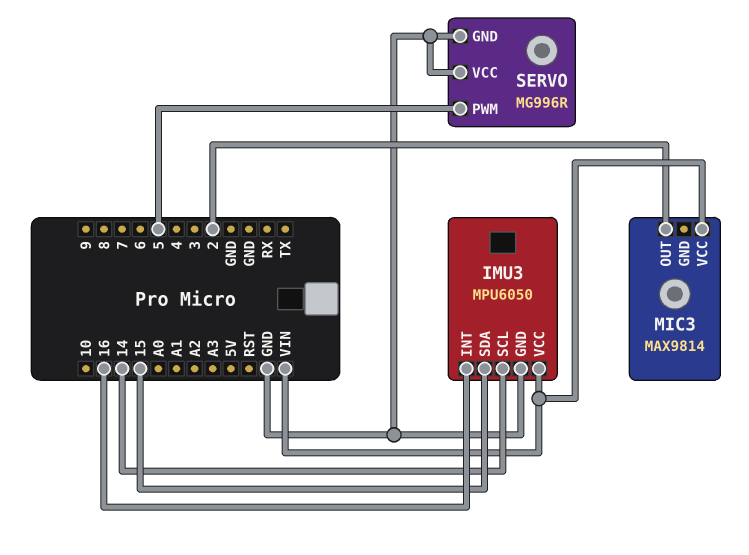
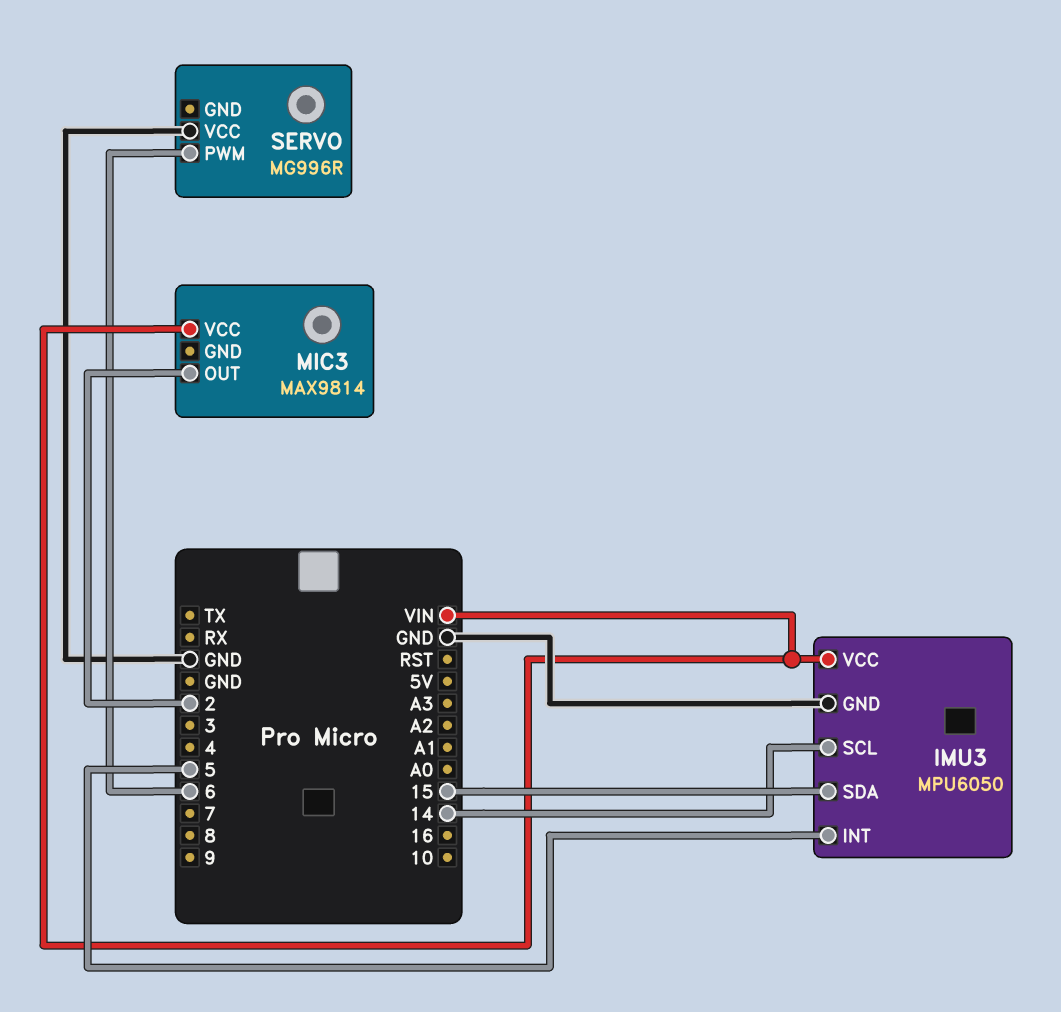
IMU3 pin INT: 16 -> 5
SERVO pin GND: GND -> none
SERVO pin PWM: 5 -> 6

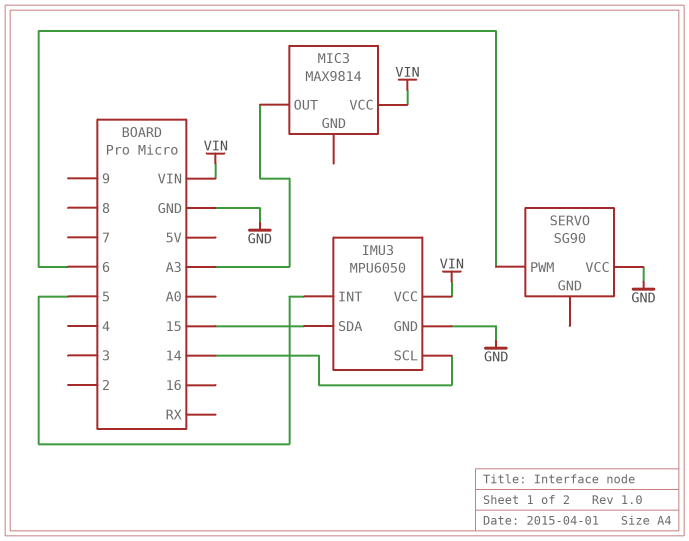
MIC3 pin OUT: 2 -> A3
SERVO: MG996R -> SG90

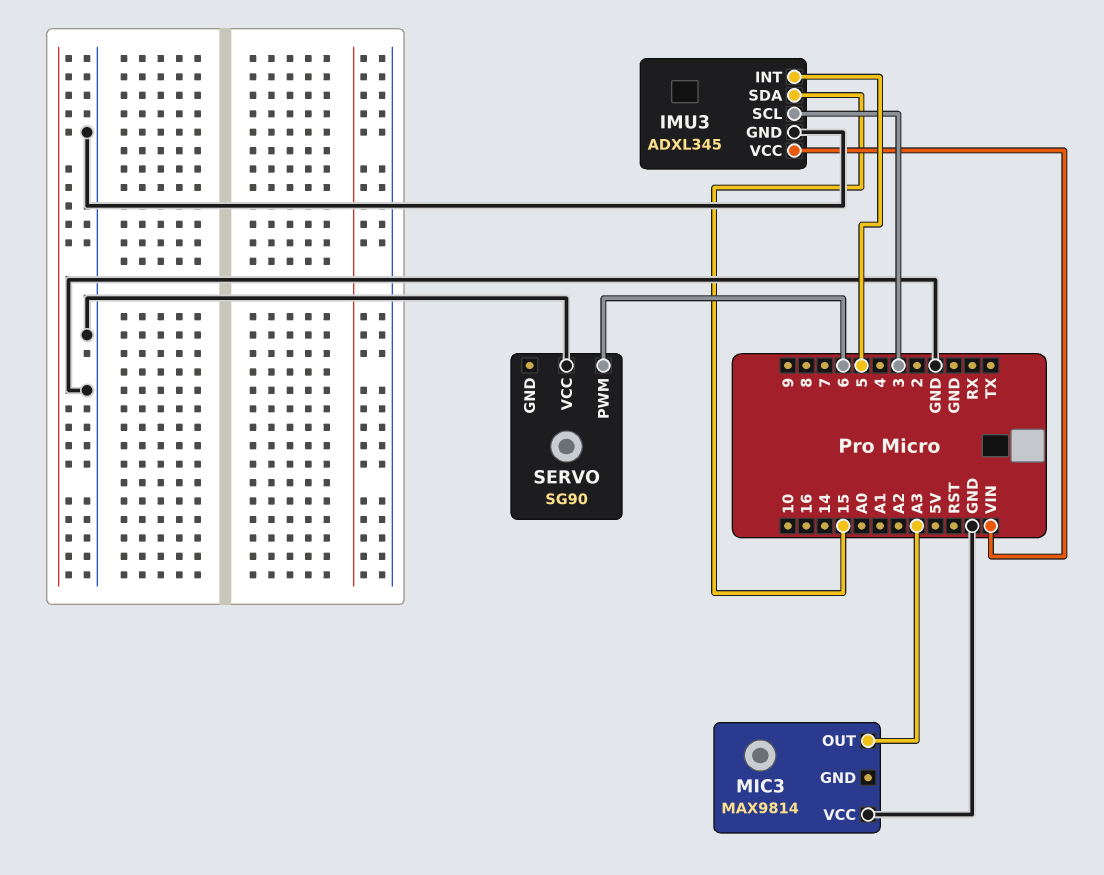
IMU3: MPU6050 -> ADXL345
IMU3 pin SCL: 14 -> 3
MIC3 pin VCC: VIN -> GND

